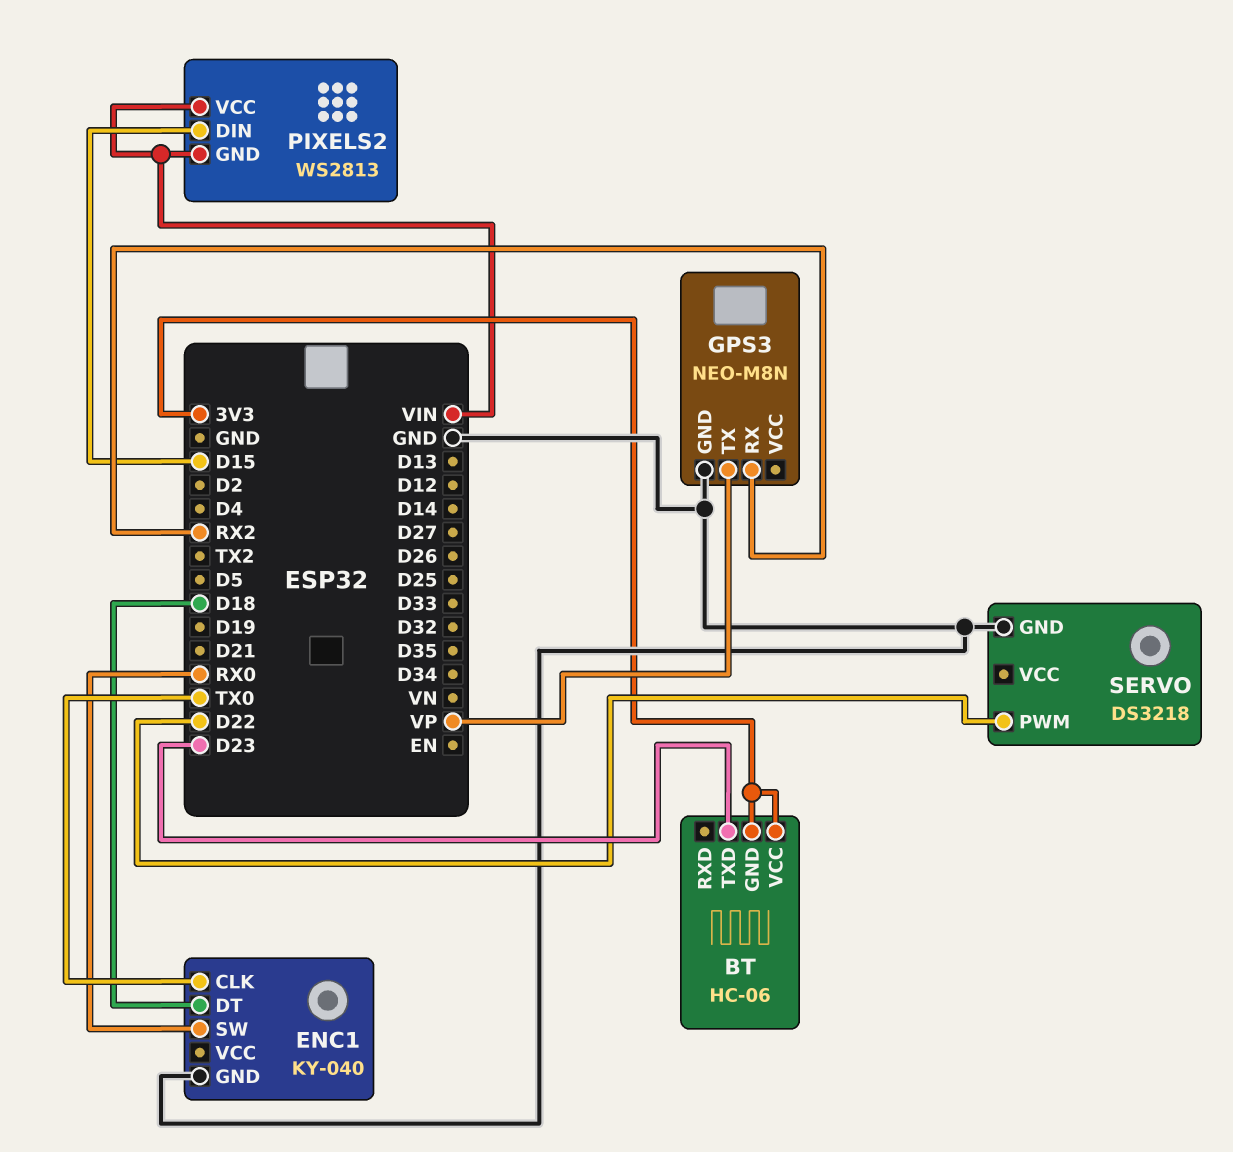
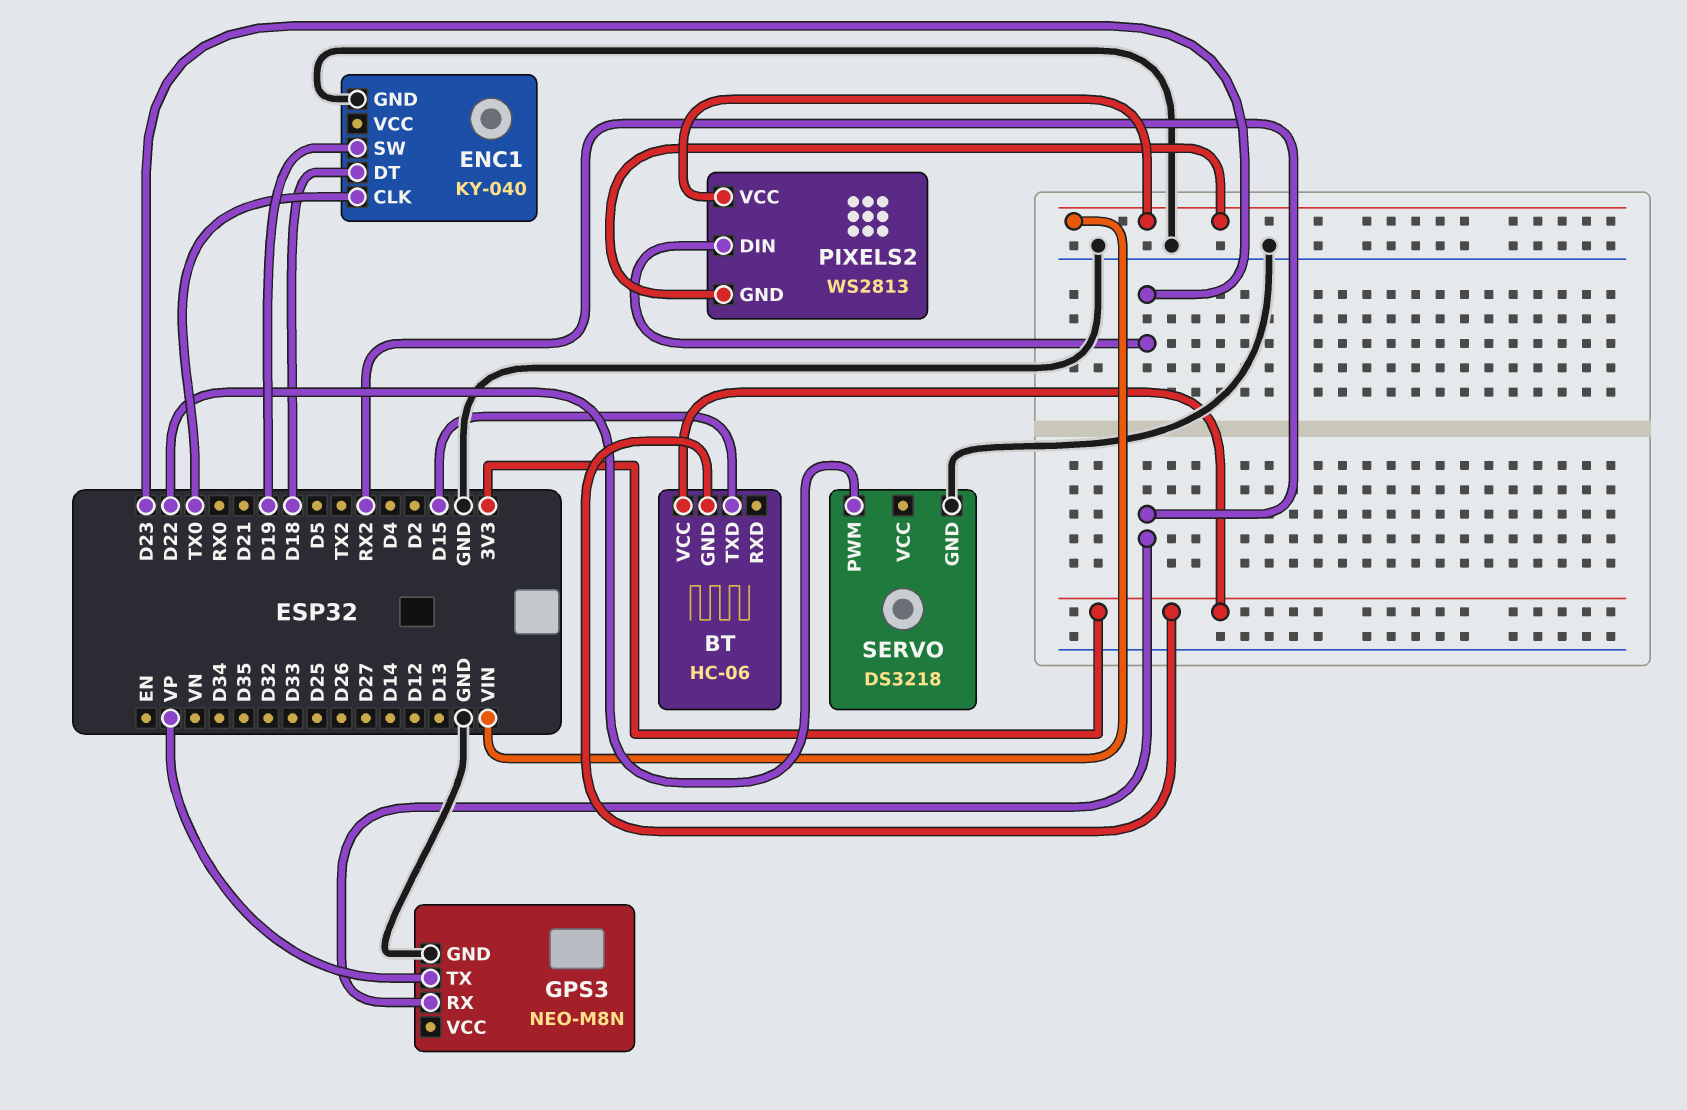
BT pin TXD: D23 -> D15
ENC1 pin SW: RX0 -> D19
PIXELS2 pin DIN: D15 -> D23

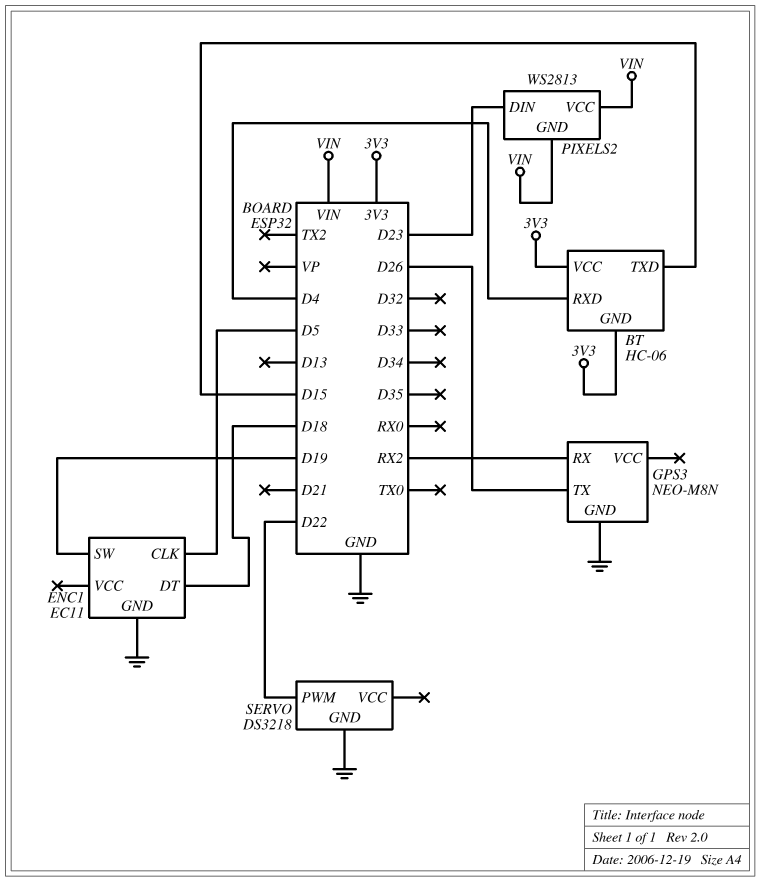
BT pin RXD: none -> D4
ENC1: KY-040 -> EC11
ENC1 pin CLK: TX0 -> D5
GPS3 pin TX: VP -> D26

